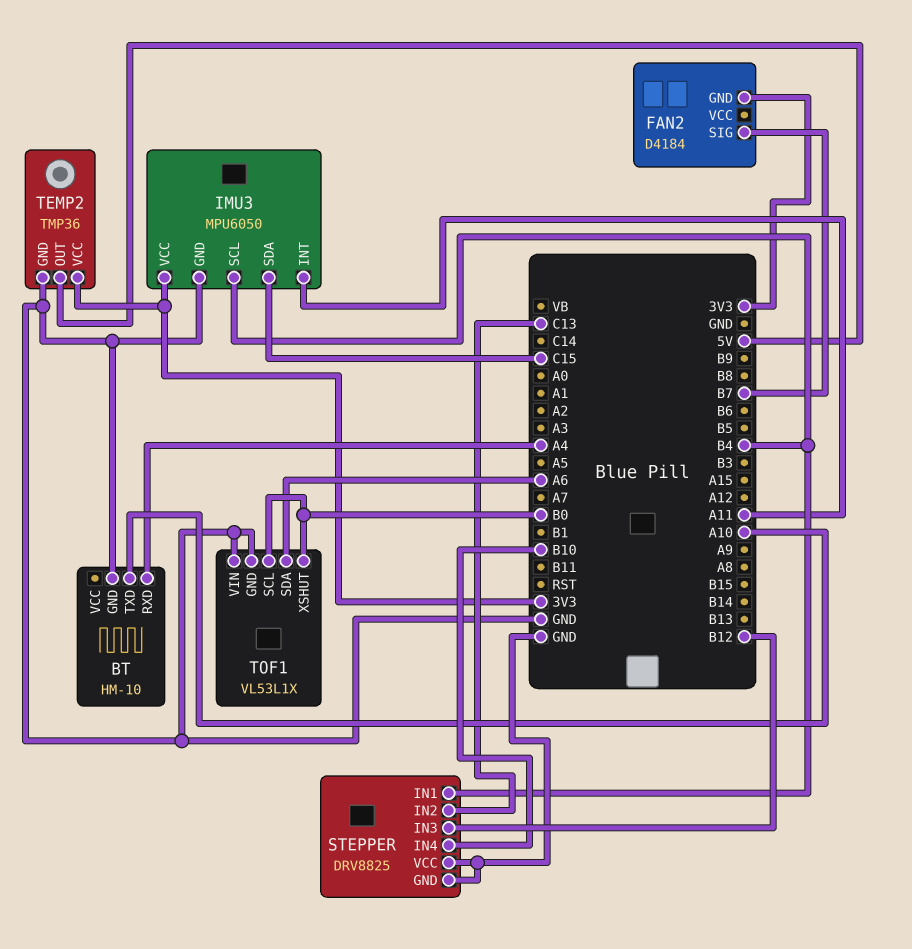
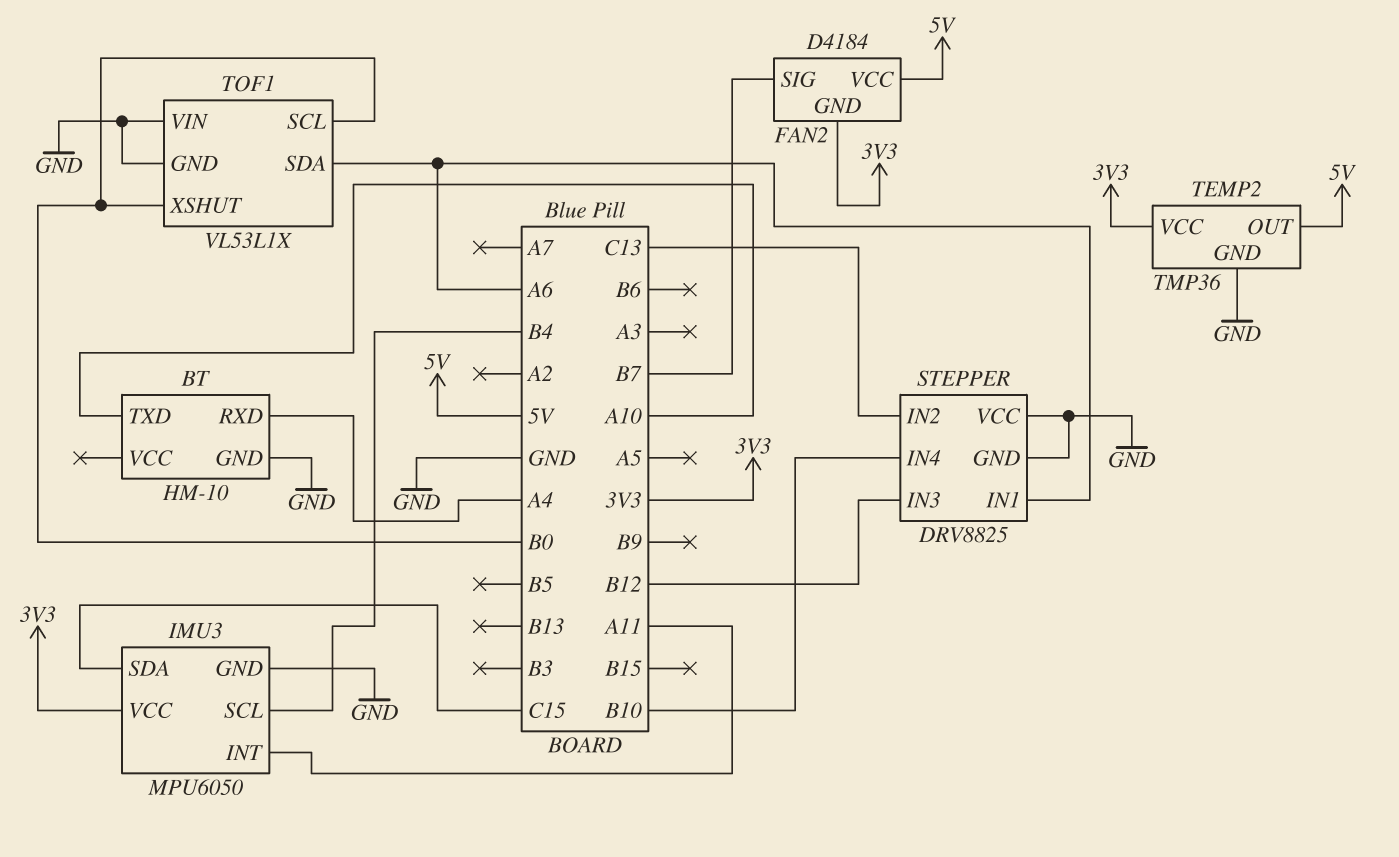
FAN2 pin VCC: none -> 5V
STEPPER pin IN1: B4 -> A6

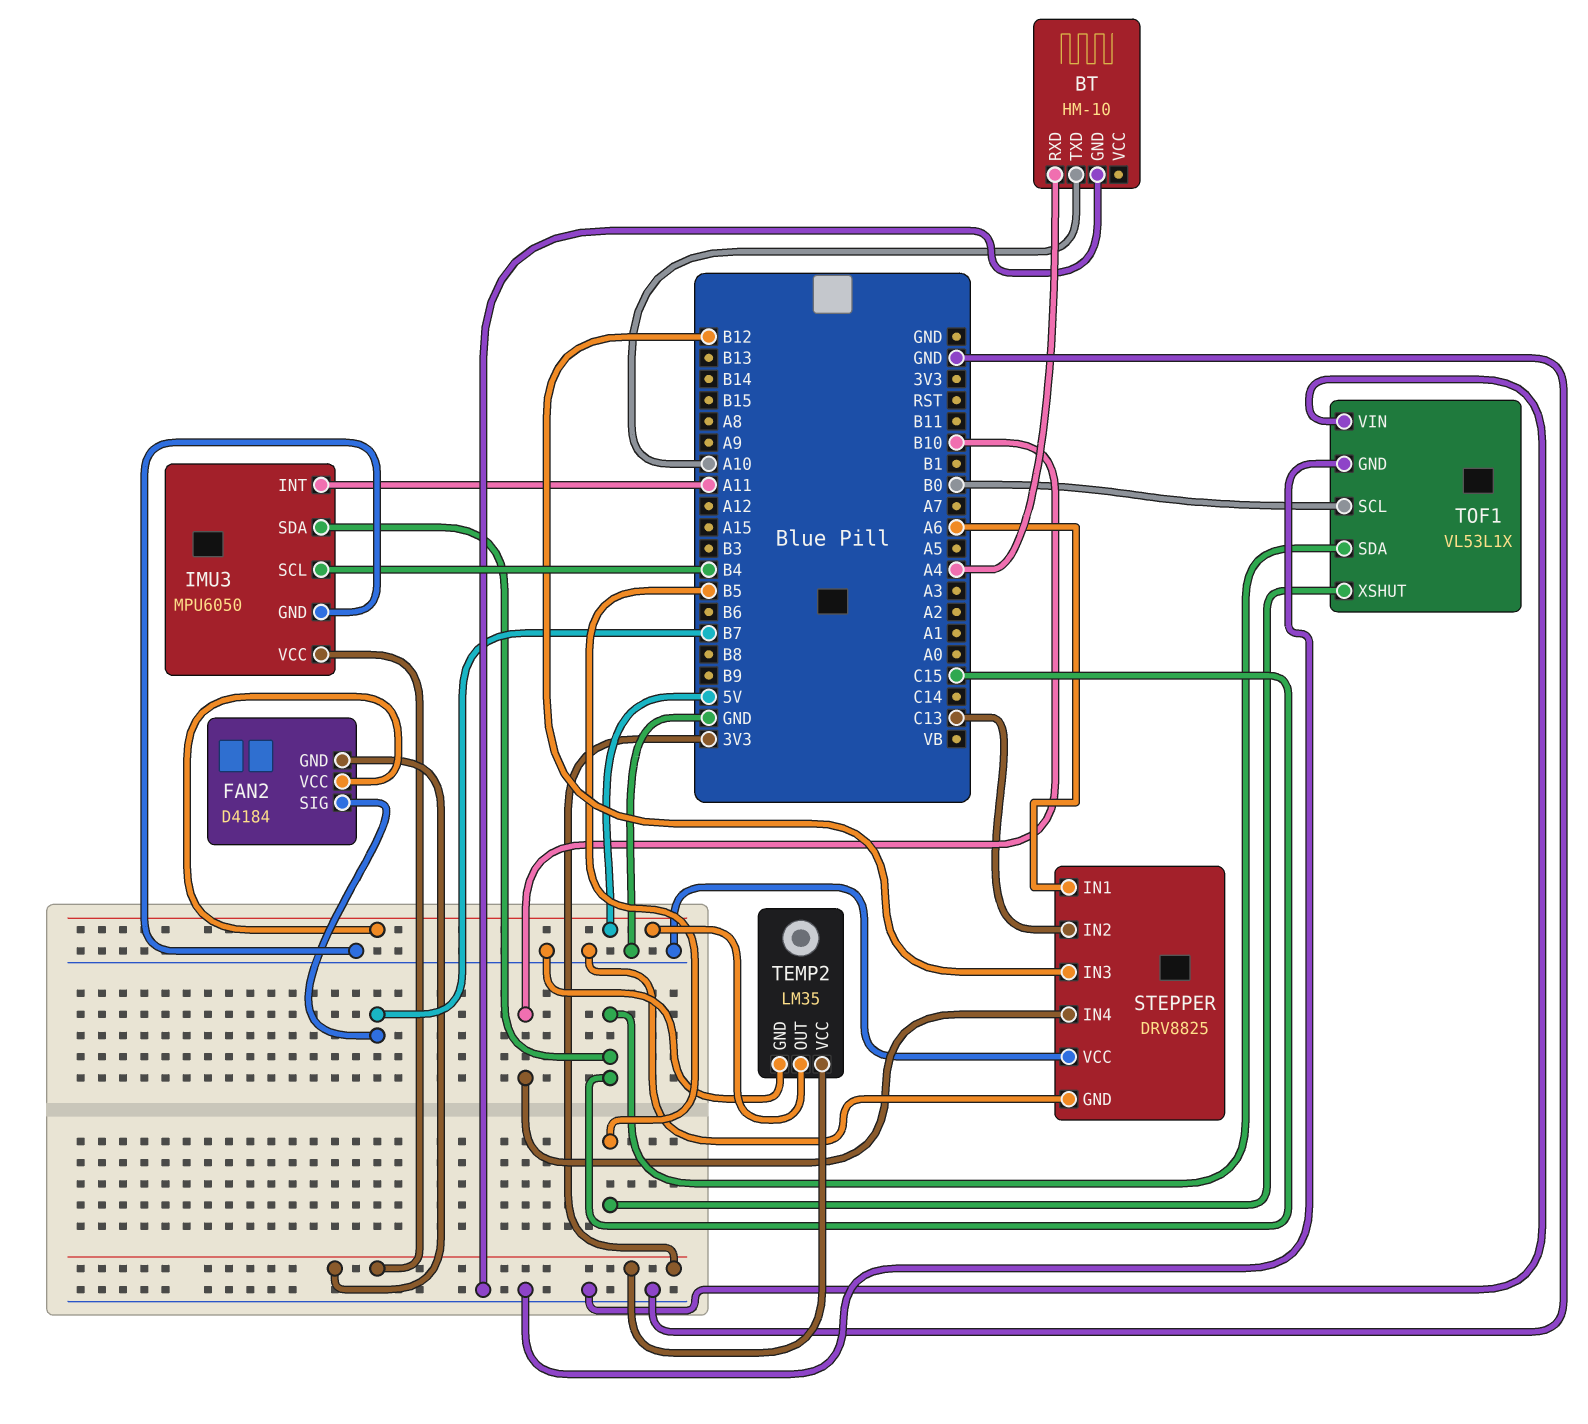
TEMP2: TMP36 -> LM35
TOF1 pin SDA: A6 -> C15
TOF1 pin XSHUT: B0 -> B5

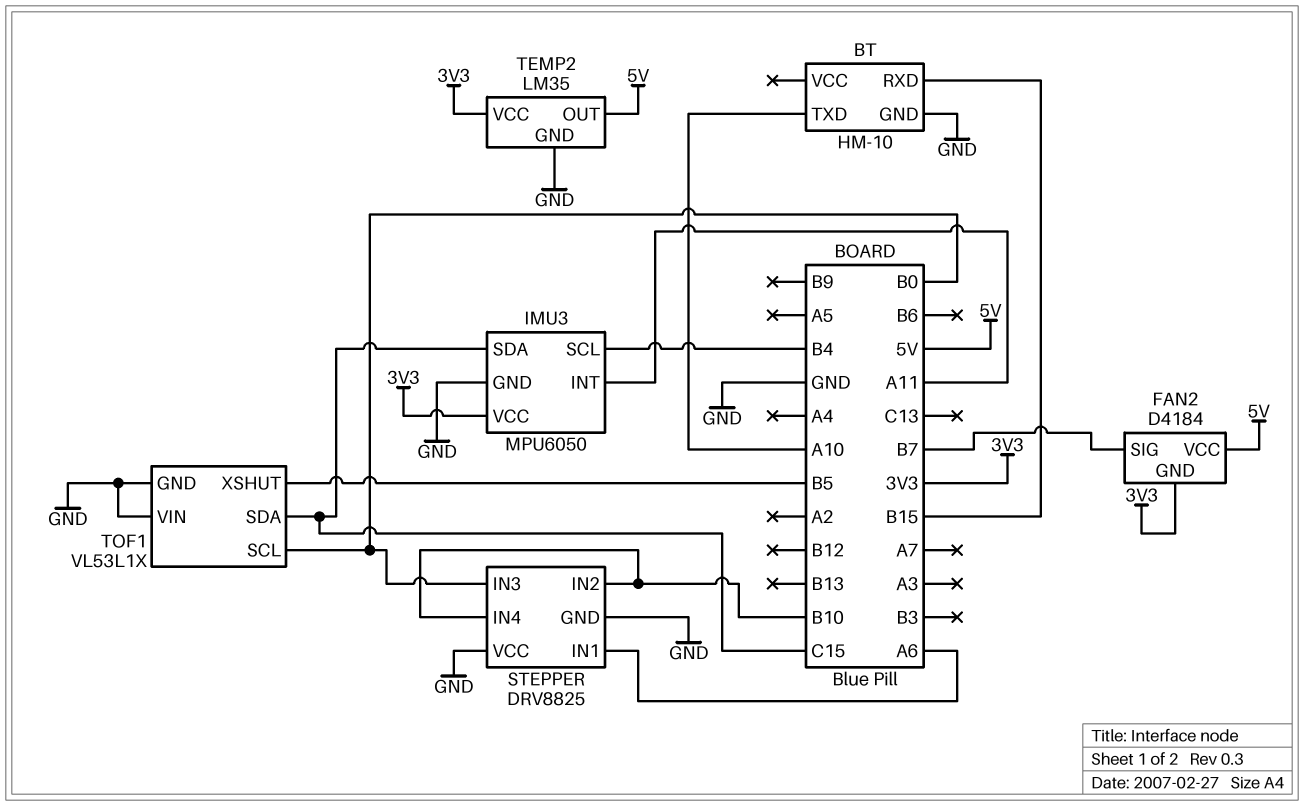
BT pin RXD: A4 -> B15
STEPPER pin IN2: C13 -> B10
STEPPER pin IN3: B12 -> B0

